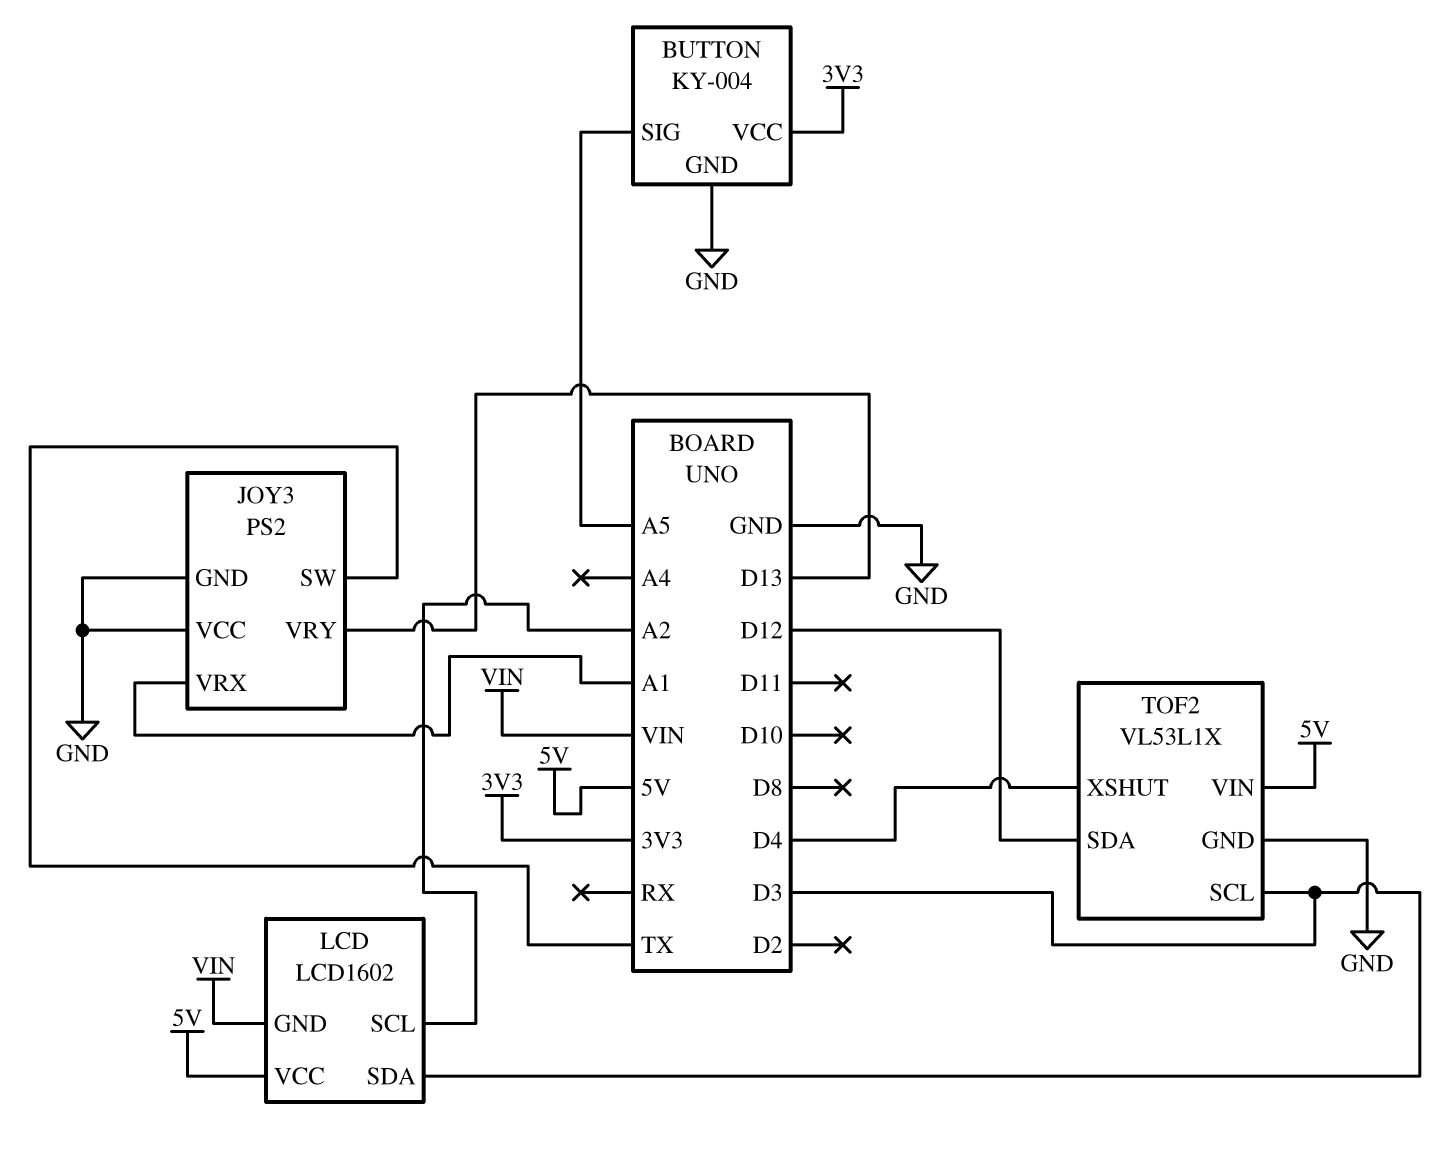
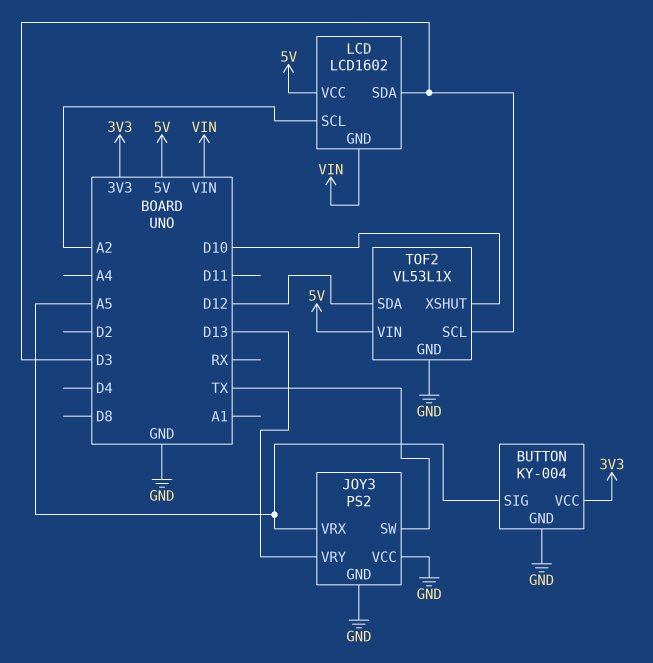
JOY3 pin VRX: A1 -> A5
TOF2 pin XSHUT: D4 -> D10

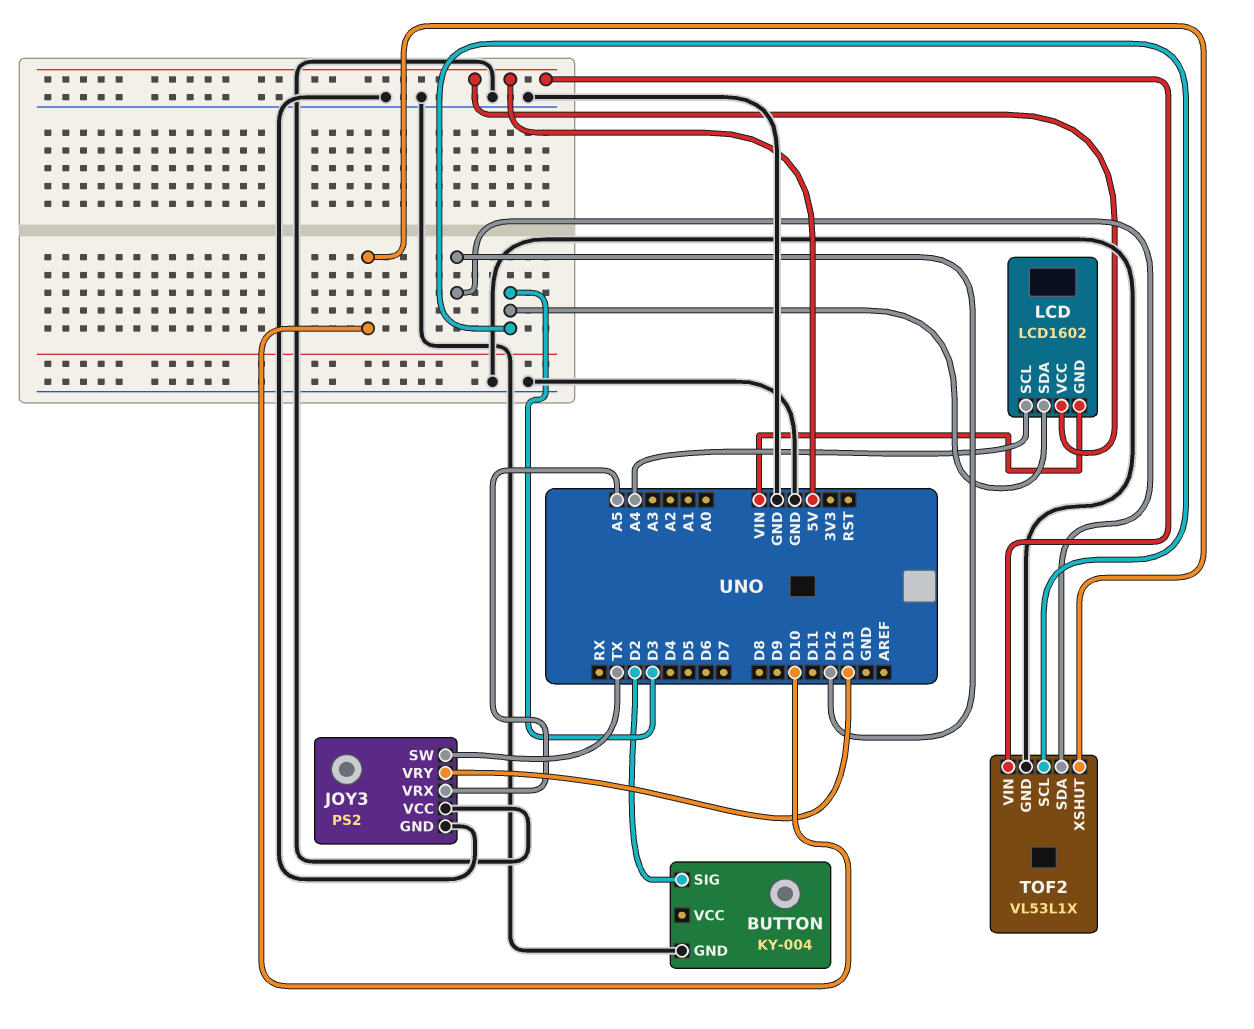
BUTTON pin SIG: A5 -> D2
BUTTON pin VCC: 3V3 -> none
LCD pin SCL: A2 -> A4

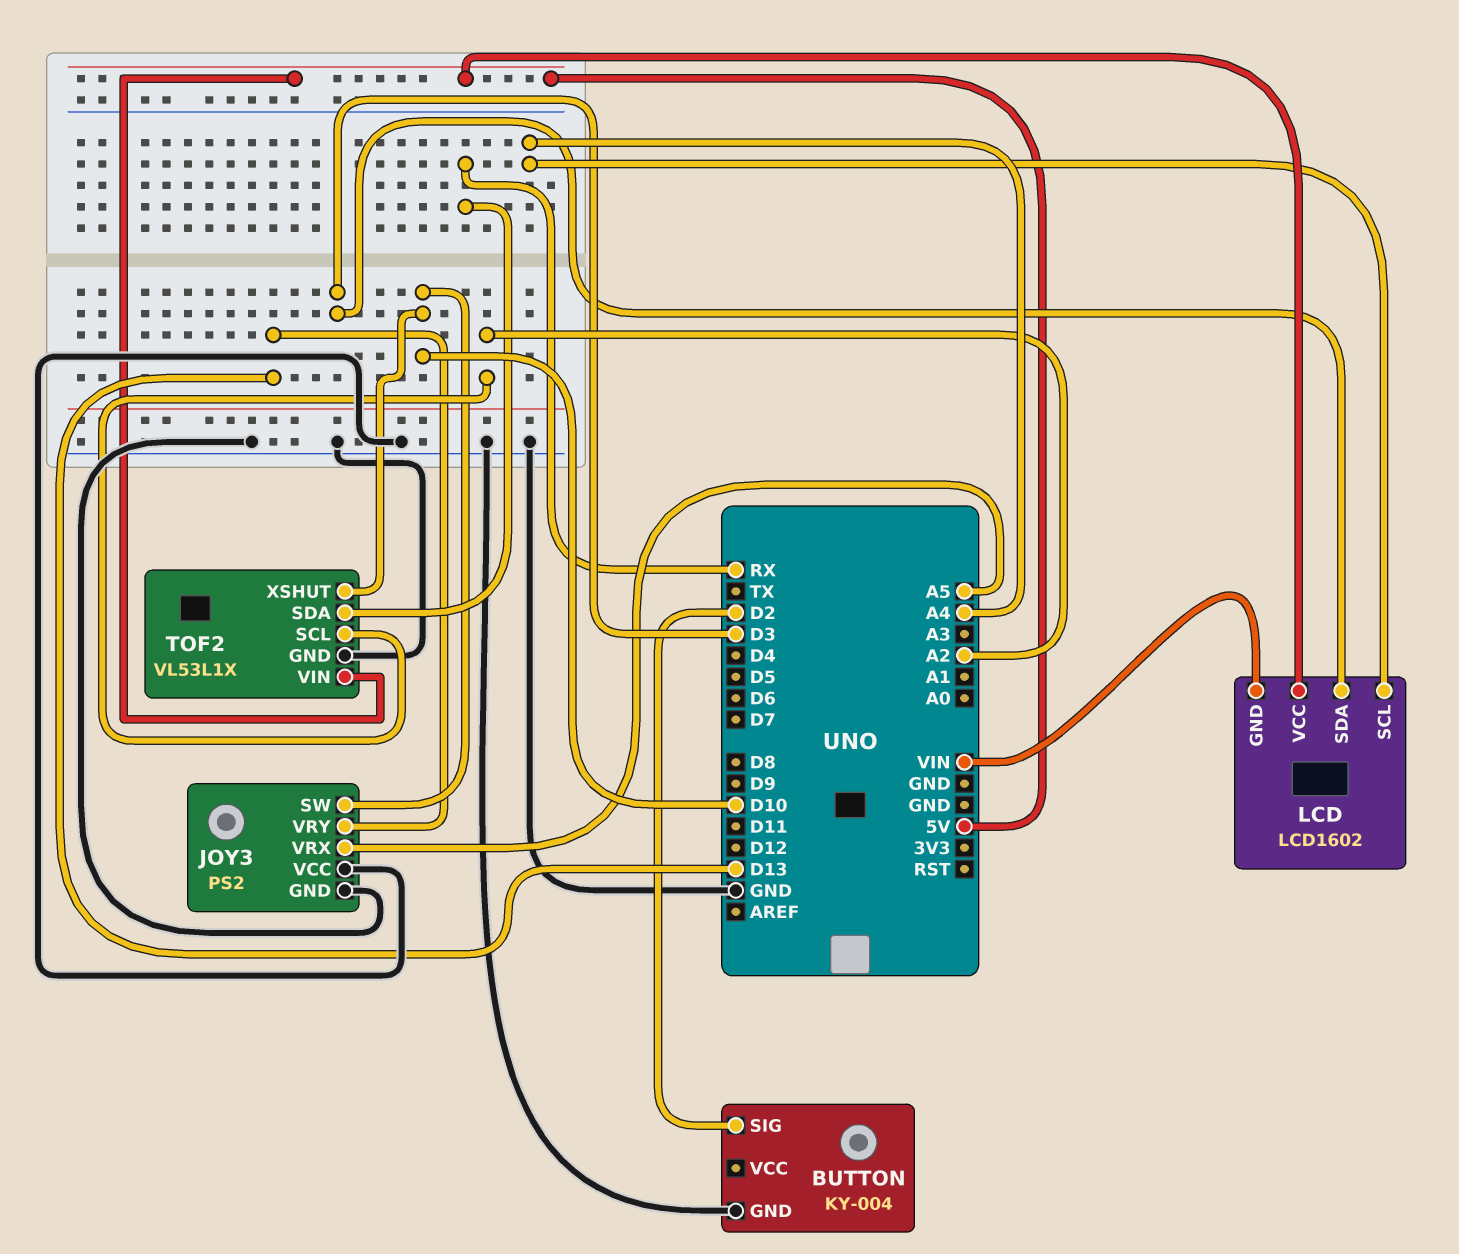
JOY3 pin SW: TX -> D10
TOF2 pin SCL: D3 -> A2
TOF2 pin SDA: D12 -> RX

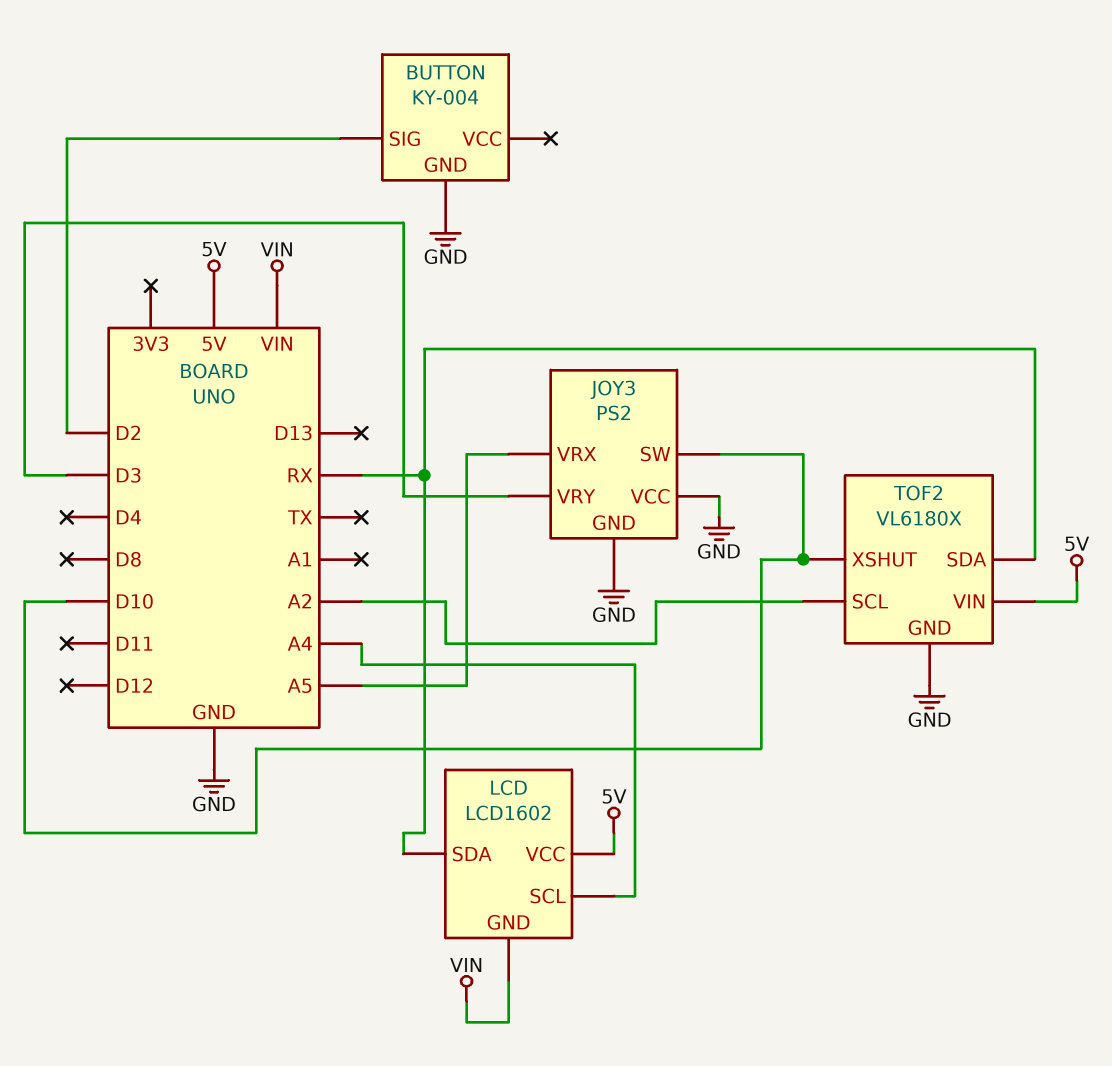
JOY3 pin VRY: D13 -> D3
LCD pin SDA: D3 -> RX
TOF2: VL53L1X -> VL6180X

